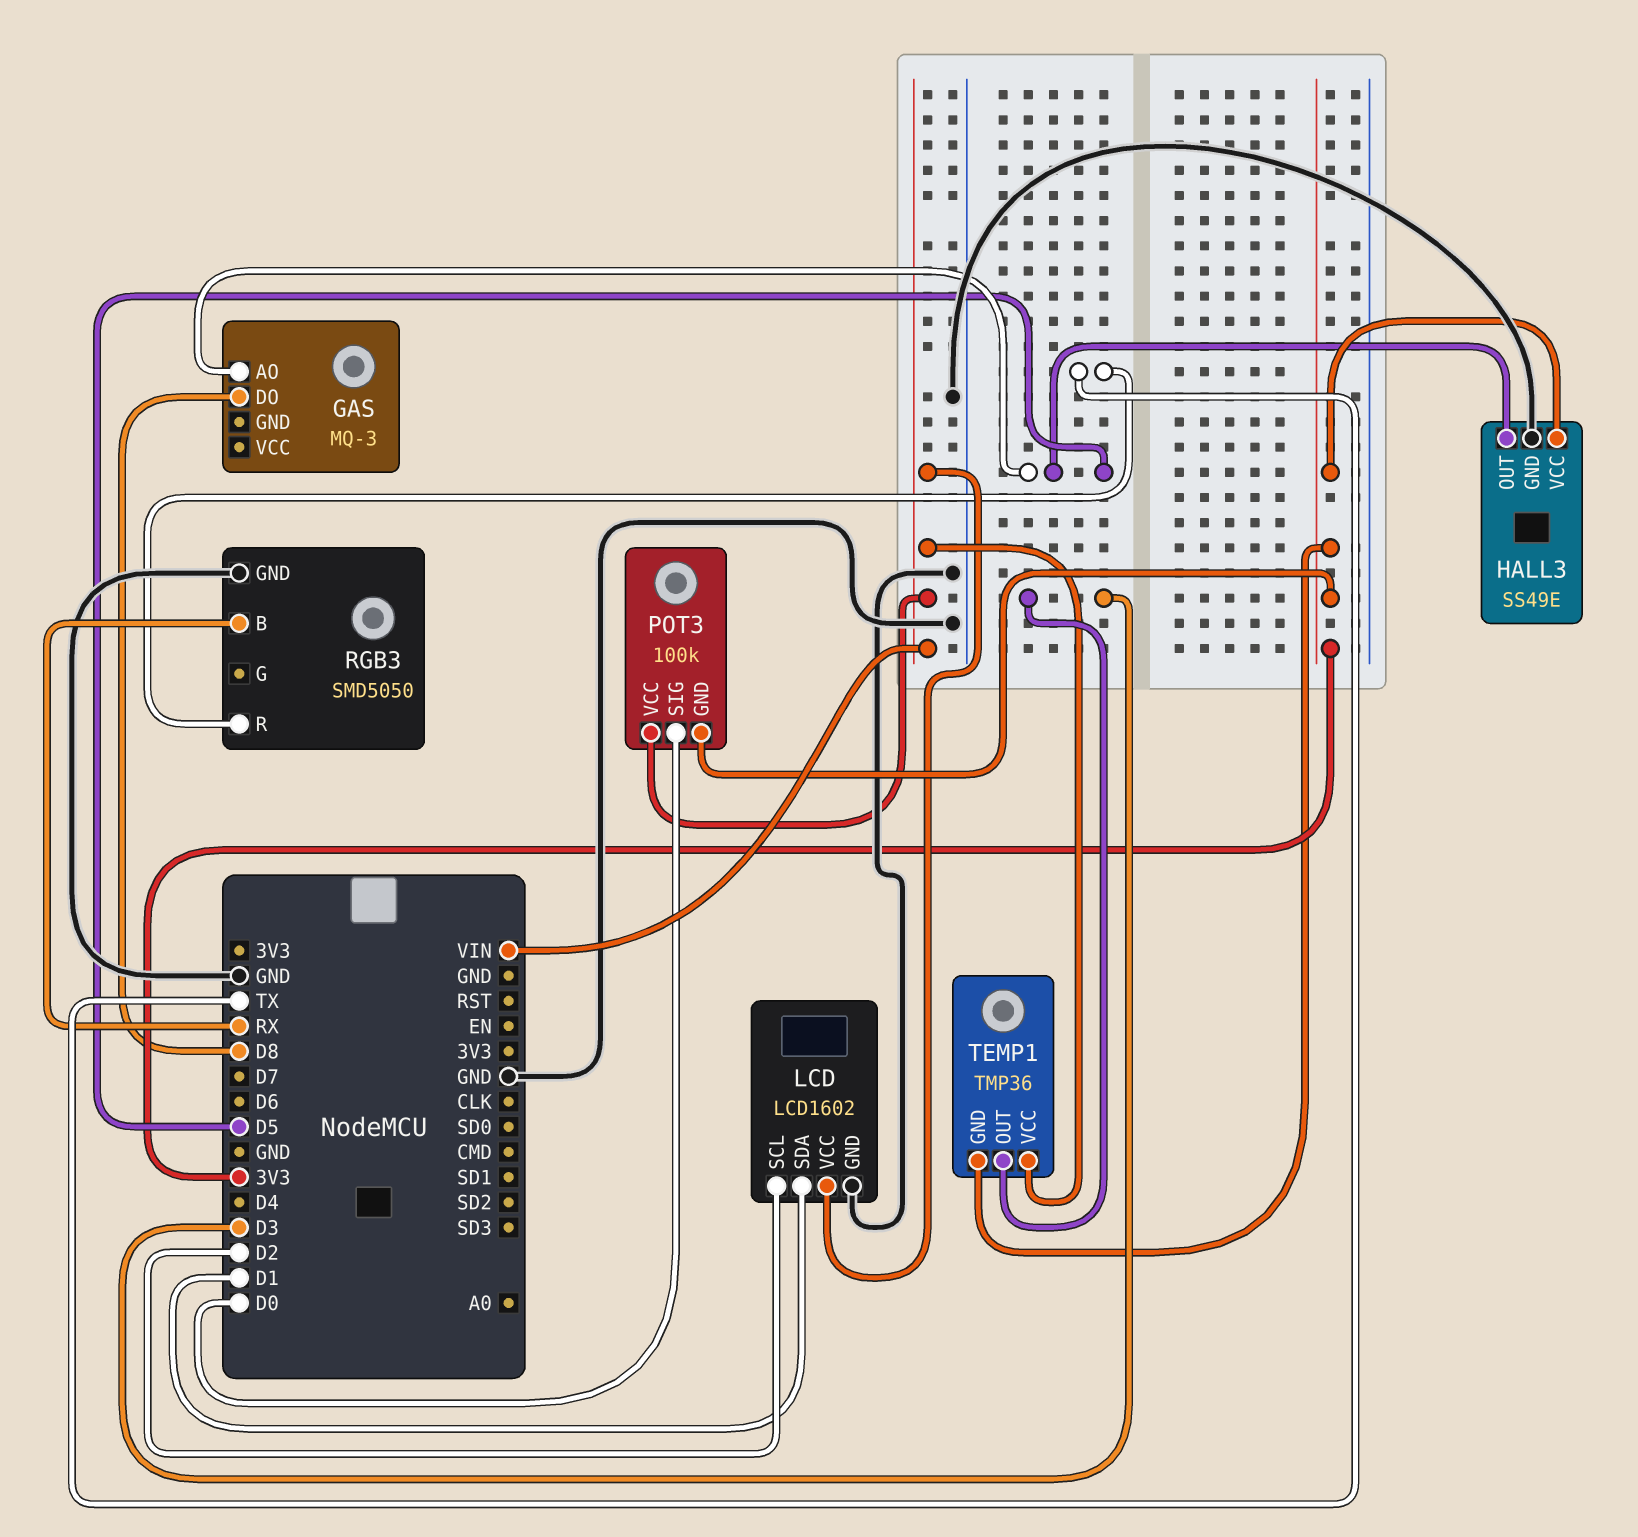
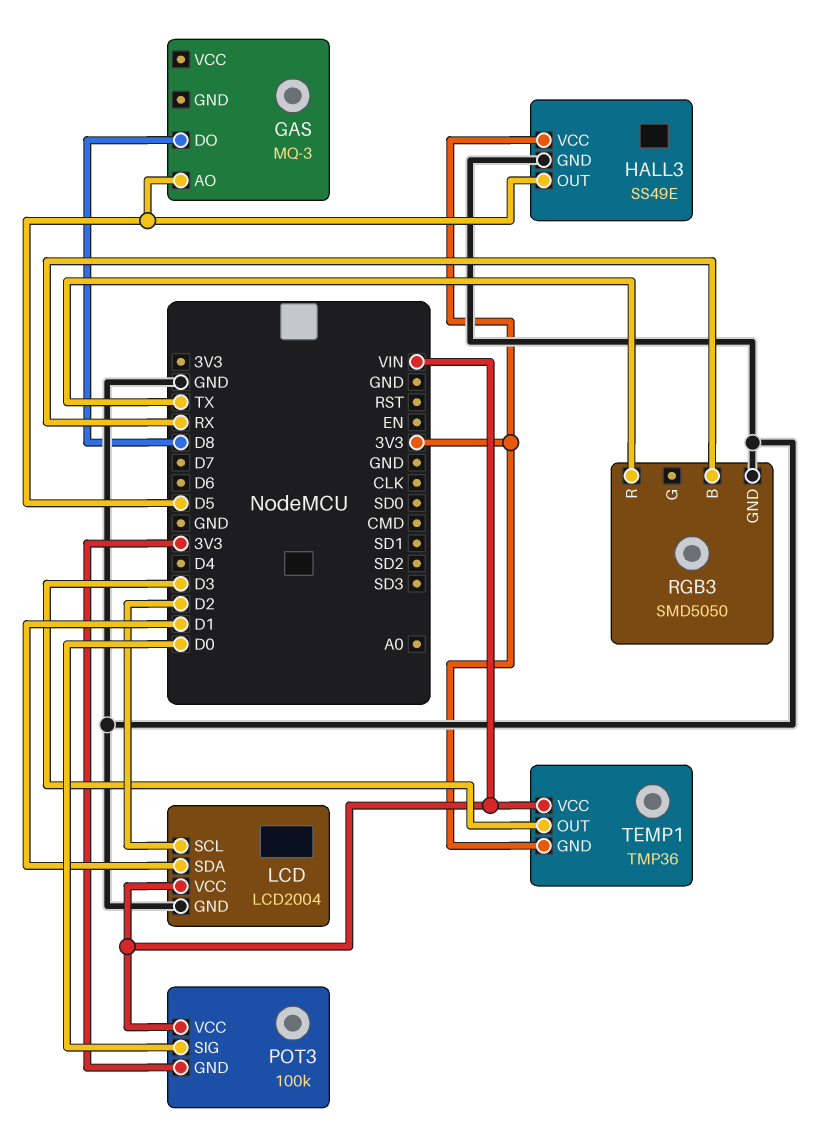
LCD: LCD1602 -> LCD2004

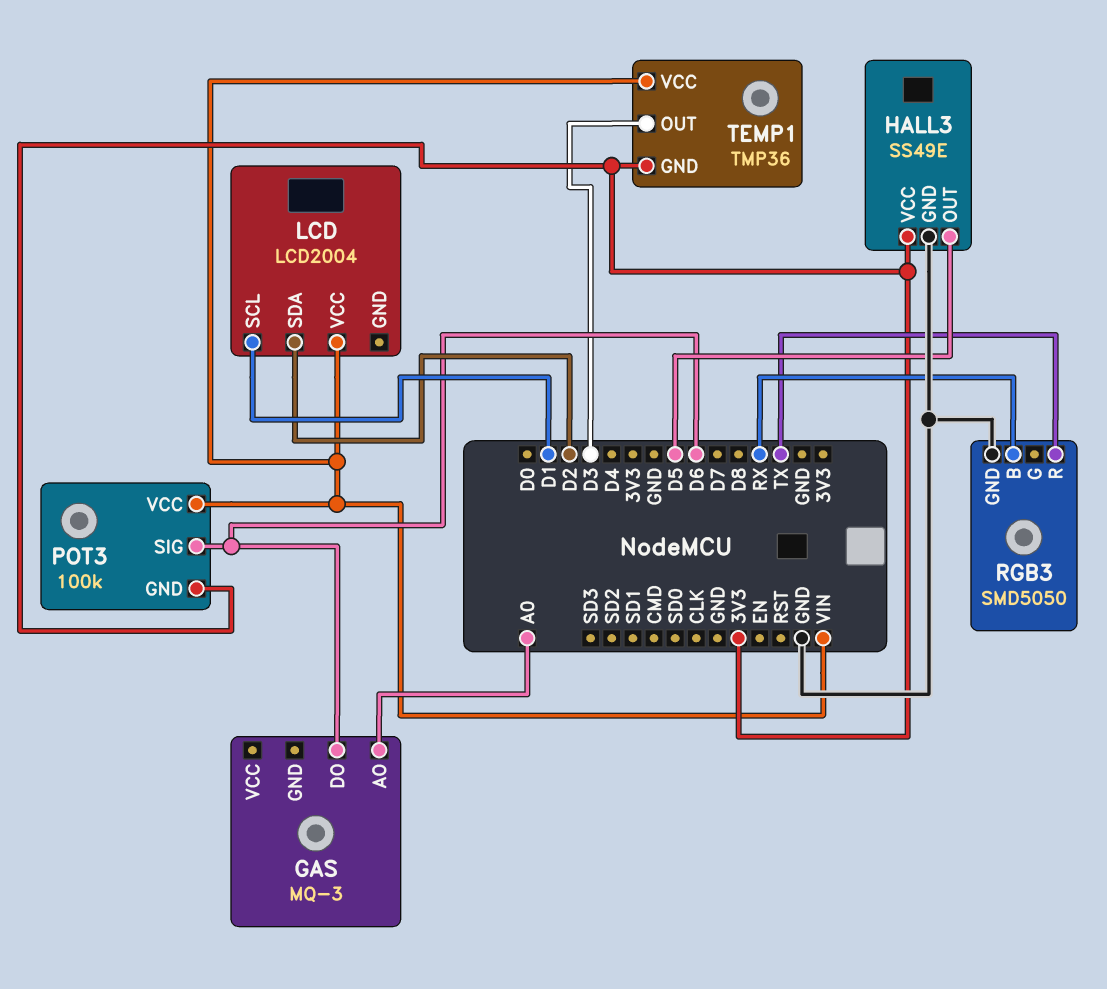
GAS pin AO: D5 -> A0
GAS pin DO: D8 -> D6
LCD pin GND: GND -> none
LCD pin SCL: D2 -> D1
LCD pin SDA: D1 -> D2
POT3 pin SIG: D0 -> D6

